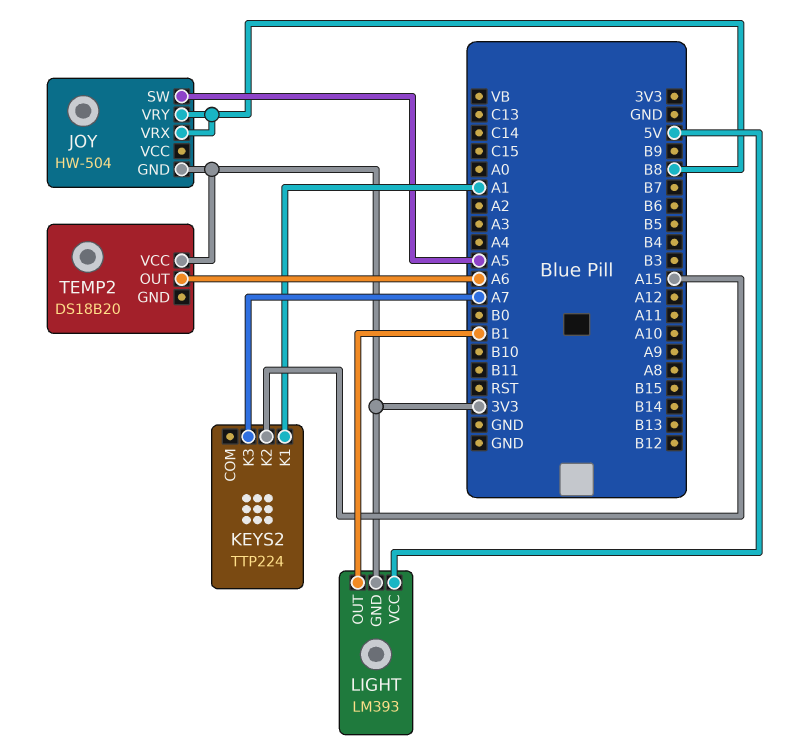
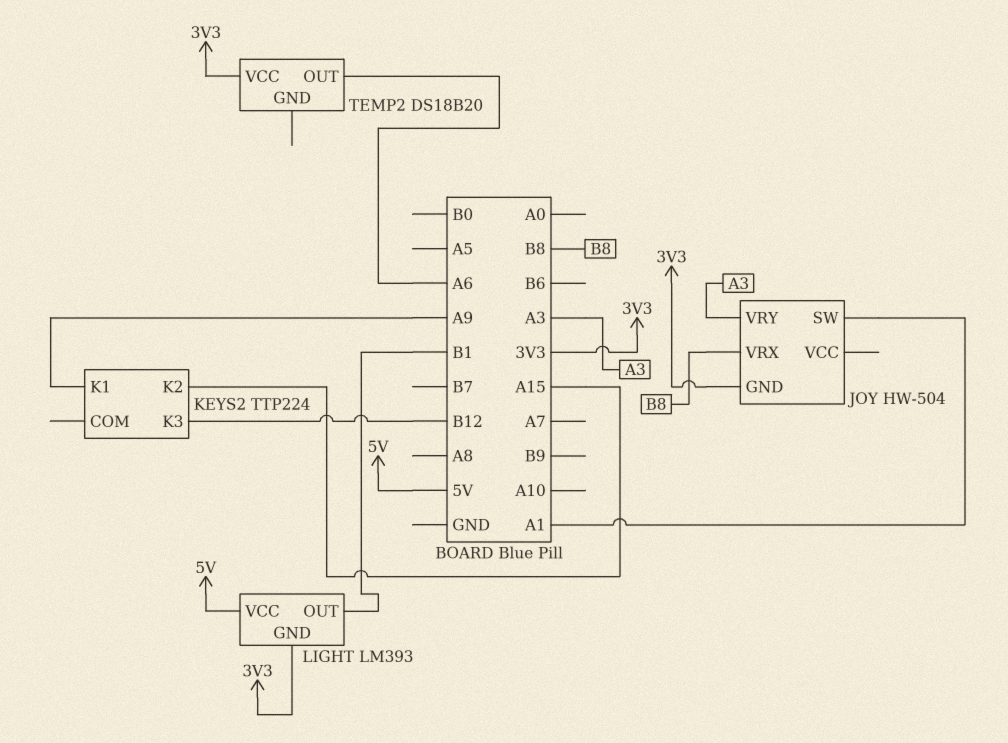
JOY pin SW: A5 -> A1
JOY pin VRY: B8 -> A3
KEYS2 pin K1: A1 -> A9
KEYS2 pin K3: A7 -> B12

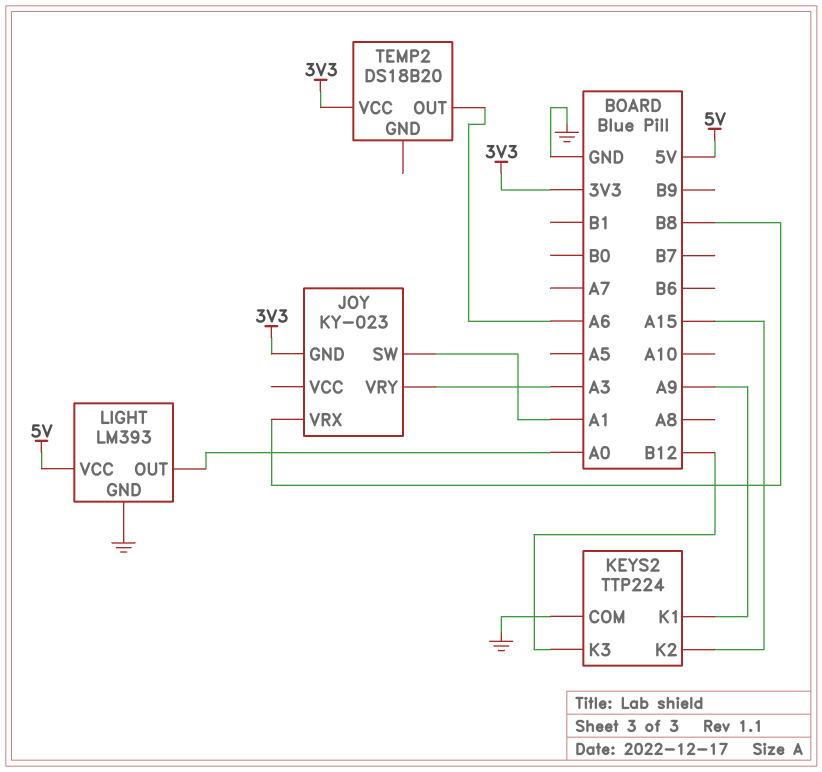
JOY: HW-504 -> KY-023
KEYS2 pin COM: none -> GND
LIGHT pin GND: 3V3 -> GND
LIGHT pin OUT: B1 -> A0

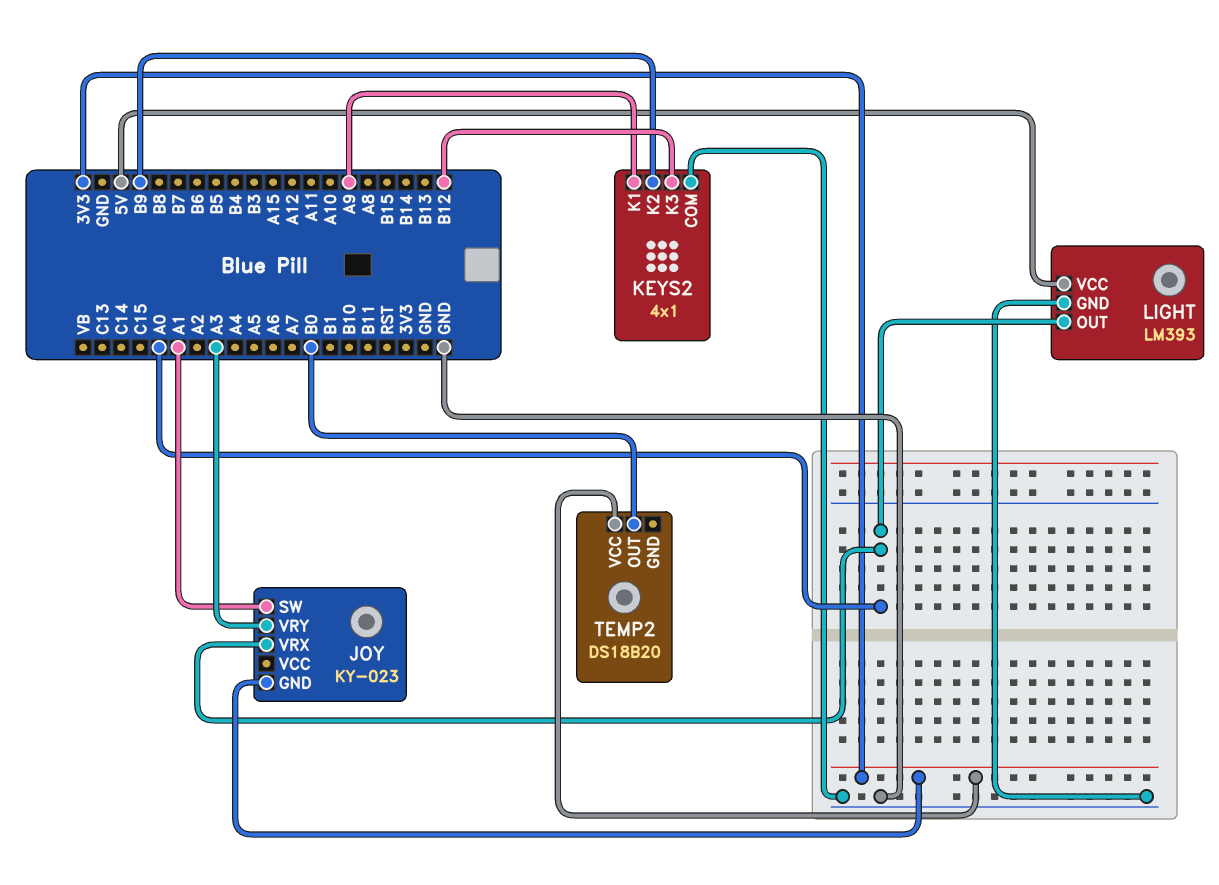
JOY pin VRX: B8 -> A0
KEYS2: TTP224 -> 4x1
KEYS2 pin K2: A15 -> B9
TEMP2 pin OUT: A6 -> B0

